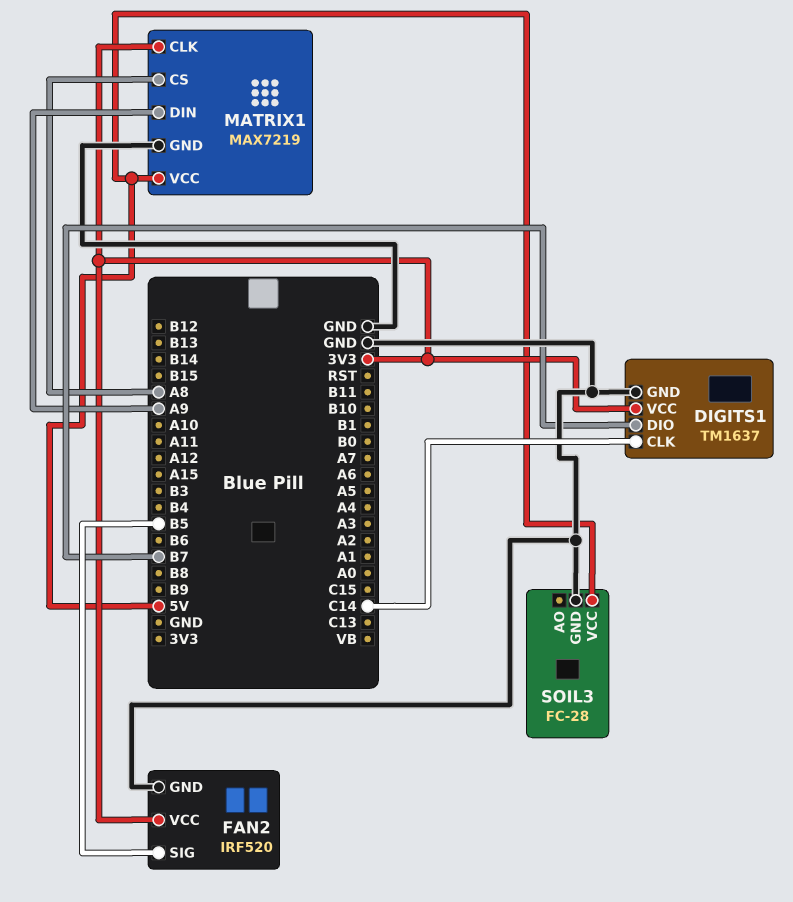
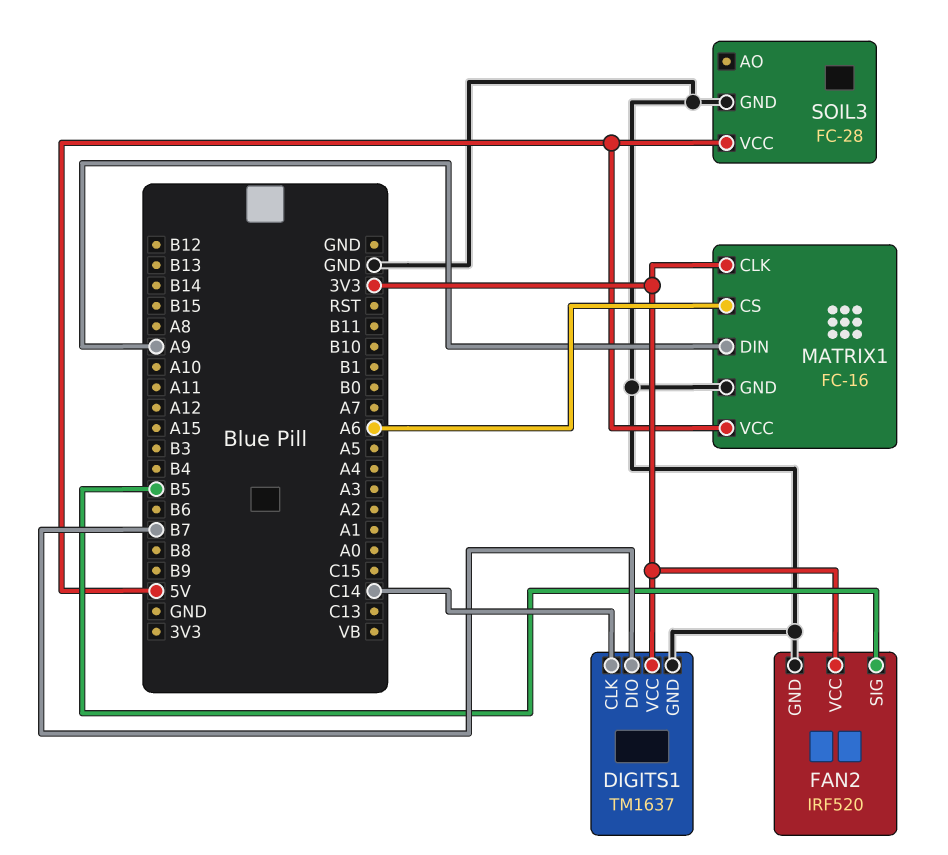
MATRIX1: MAX7219 -> FC-16
MATRIX1 pin CS: A8 -> A6

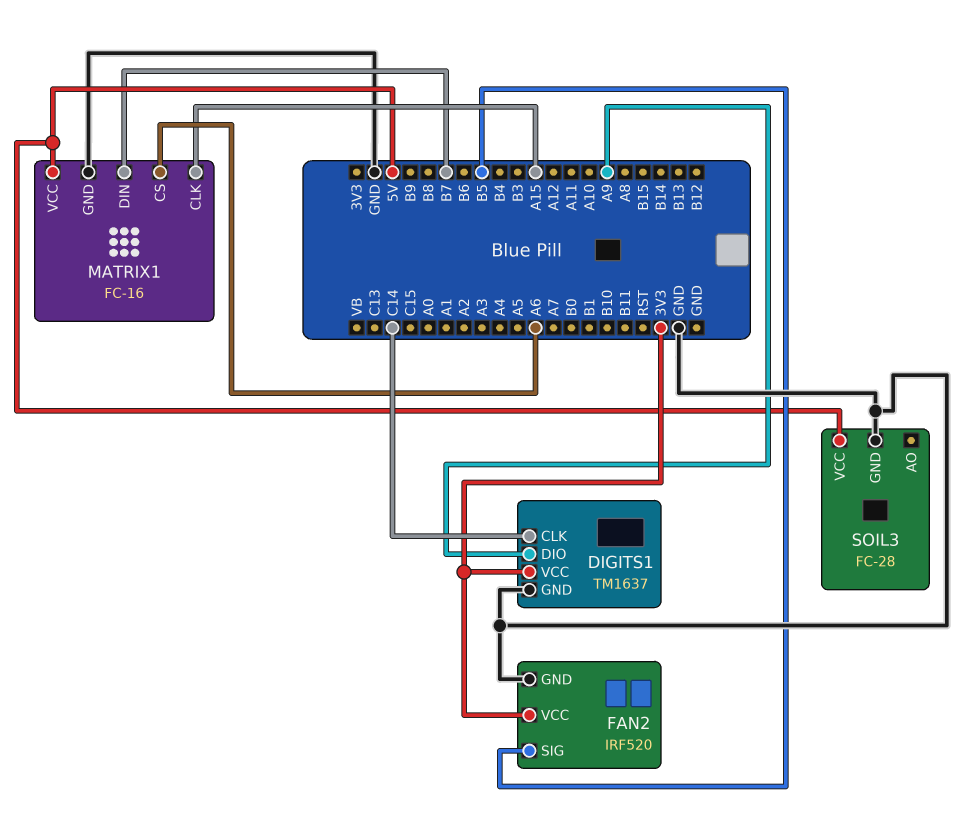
DIGITS1 pin DIO: B7 -> A9
MATRIX1 pin CLK: 3V3 -> A15
MATRIX1 pin DIN: A9 -> B7

